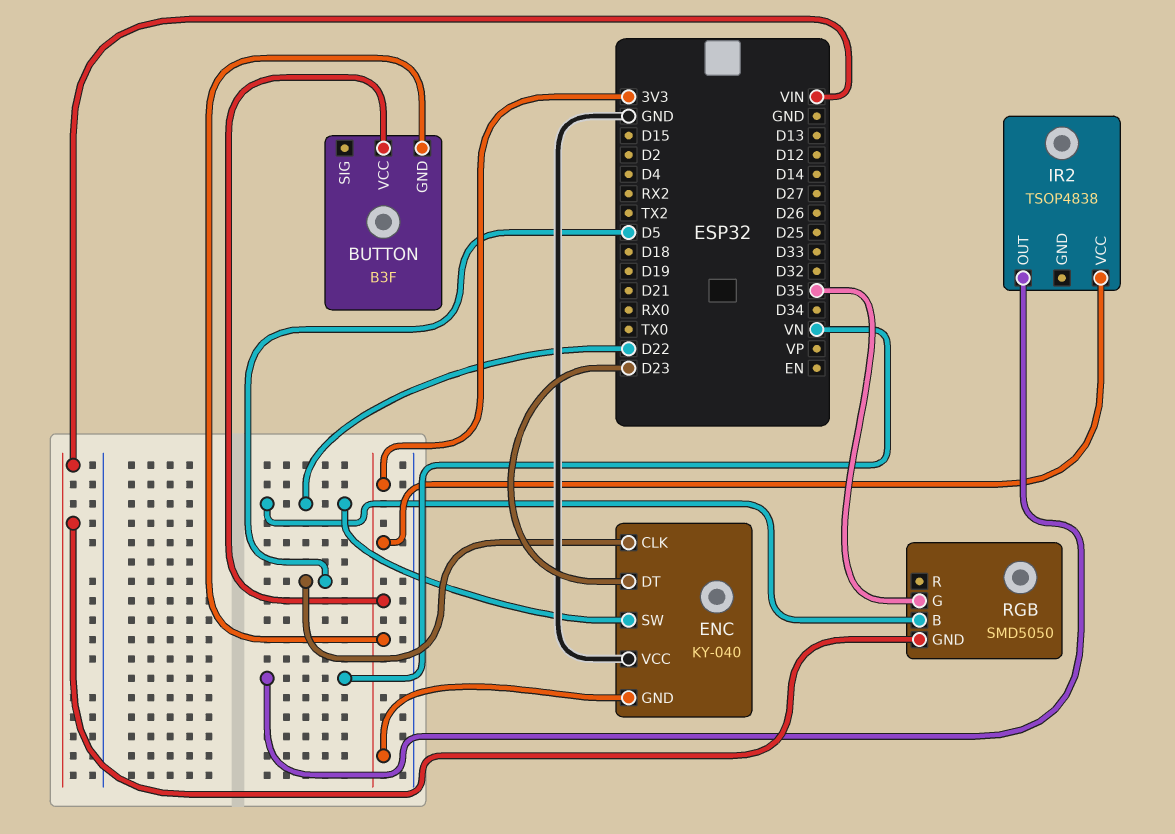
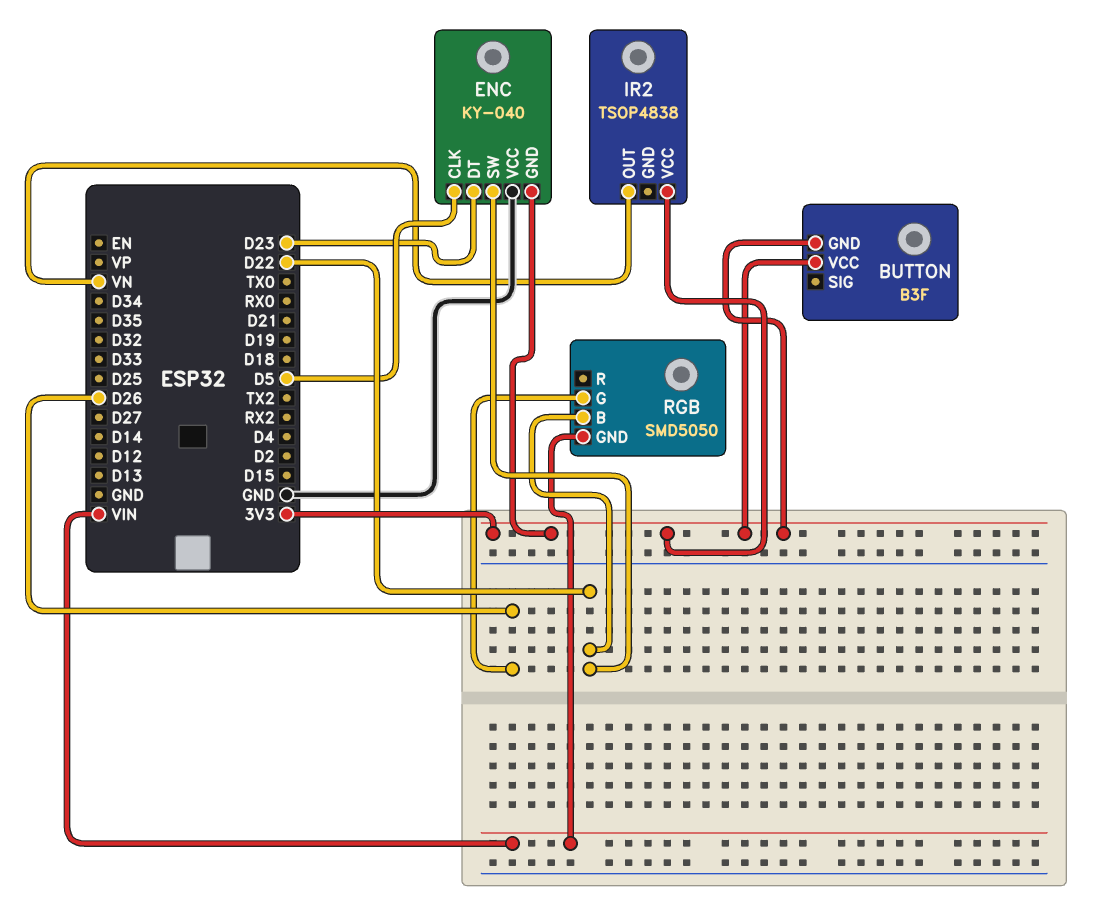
RGB pin G: D35 -> D26

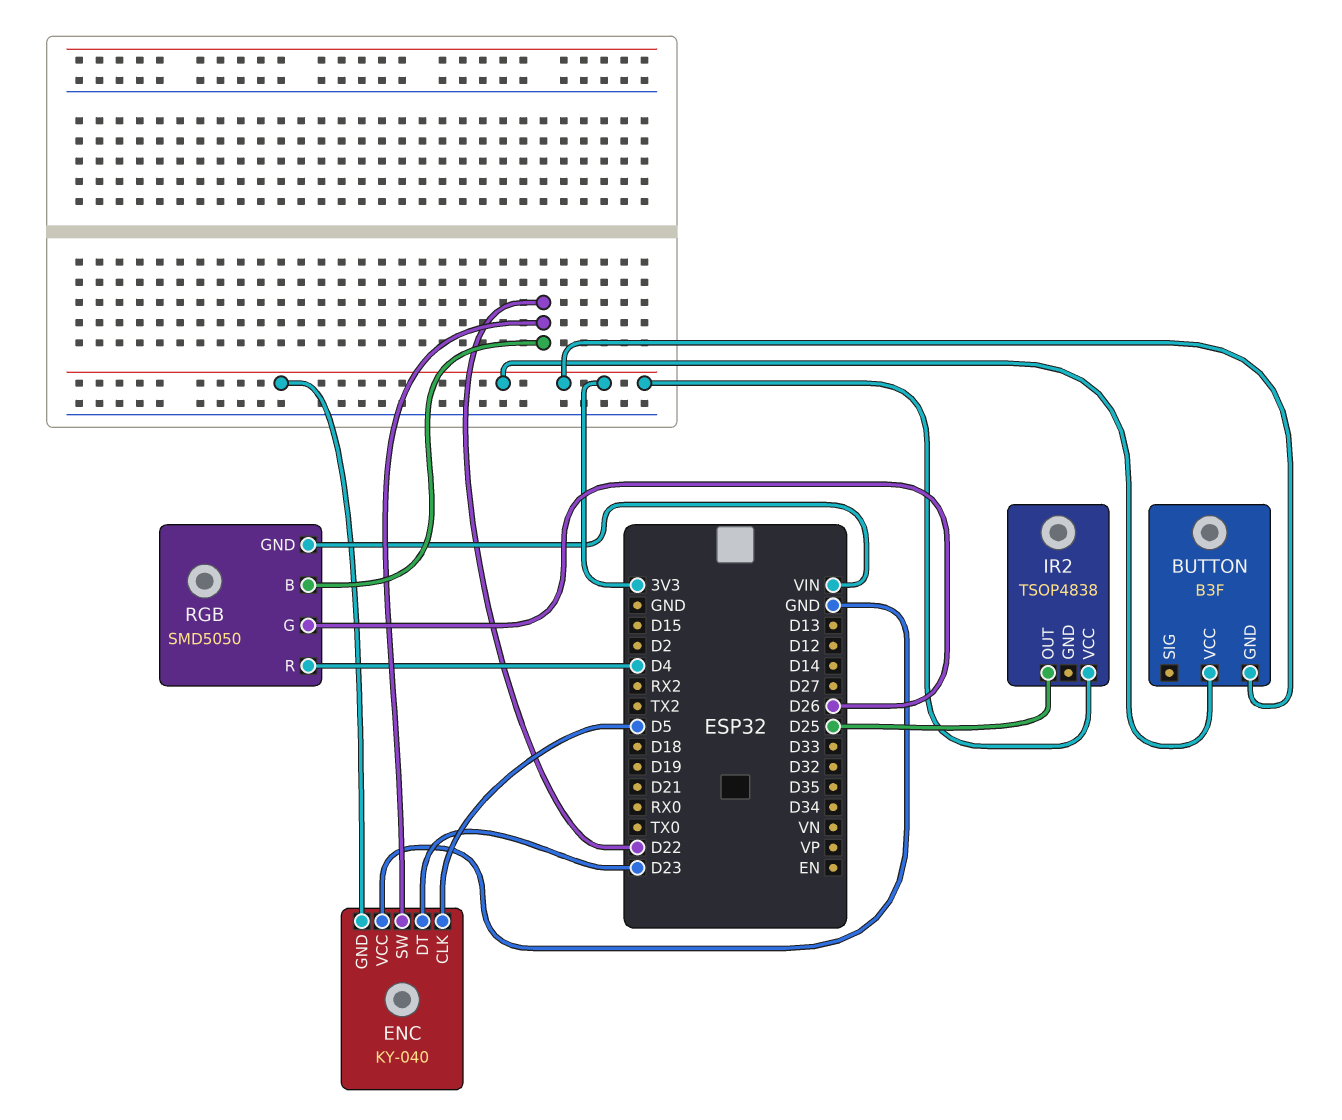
IR2 pin OUT: VN -> D25
RGB pin R: none -> D4

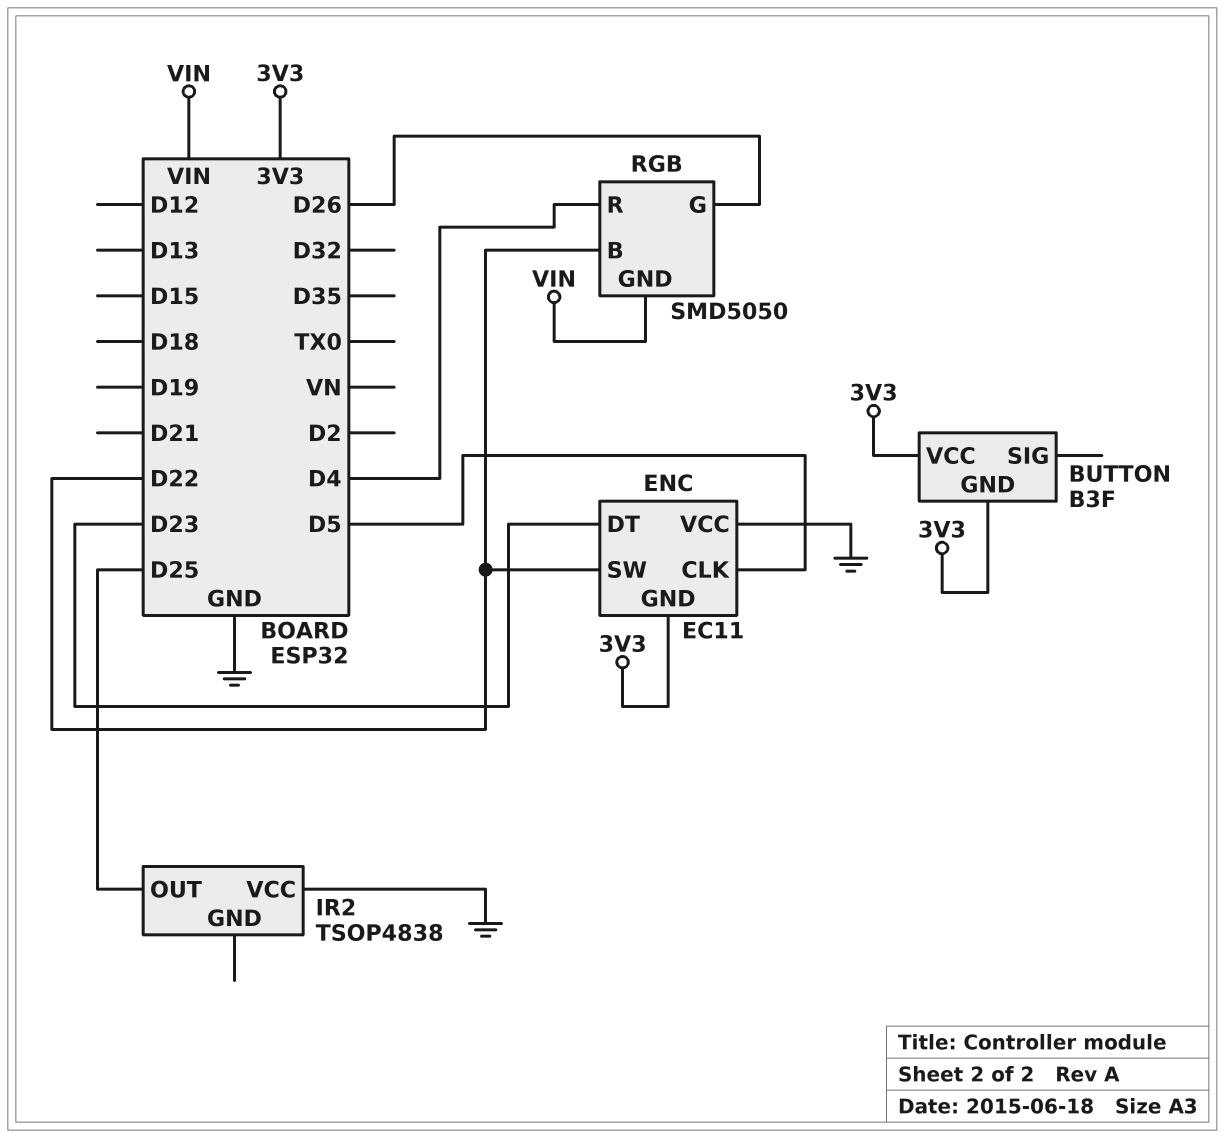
ENC: KY-040 -> EC11
IR2 pin VCC: 3V3 -> GND

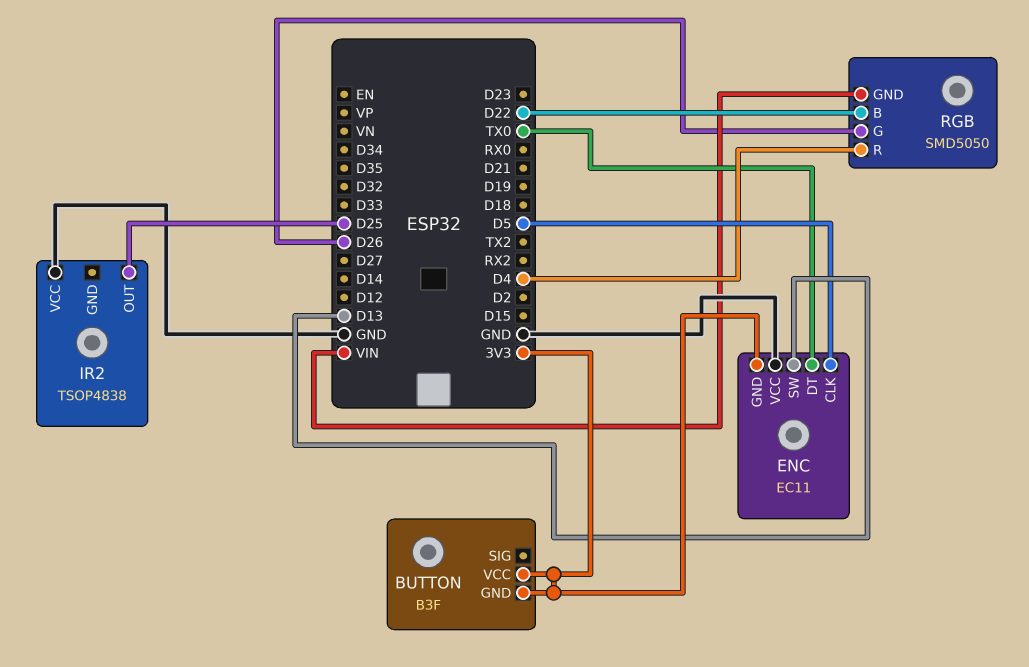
ENC pin DT: D23 -> TX0
ENC pin SW: D22 -> D13

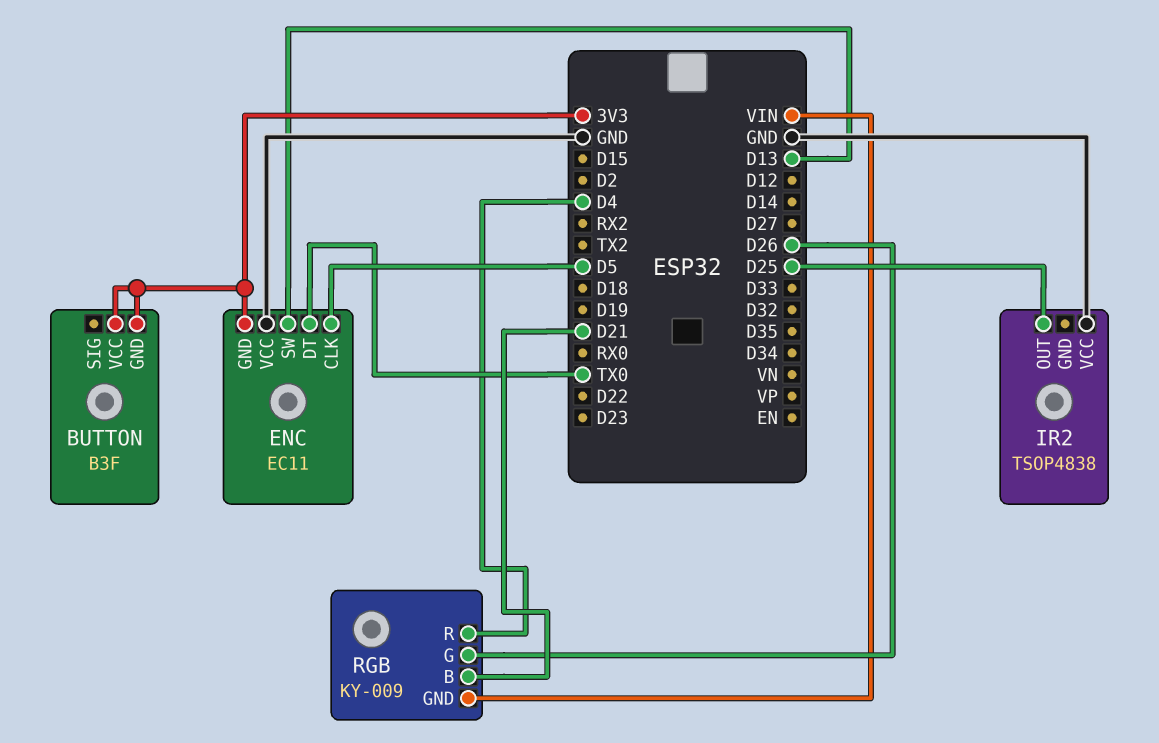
RGB: SMD5050 -> KY-009
RGB pin B: D22 -> D21

